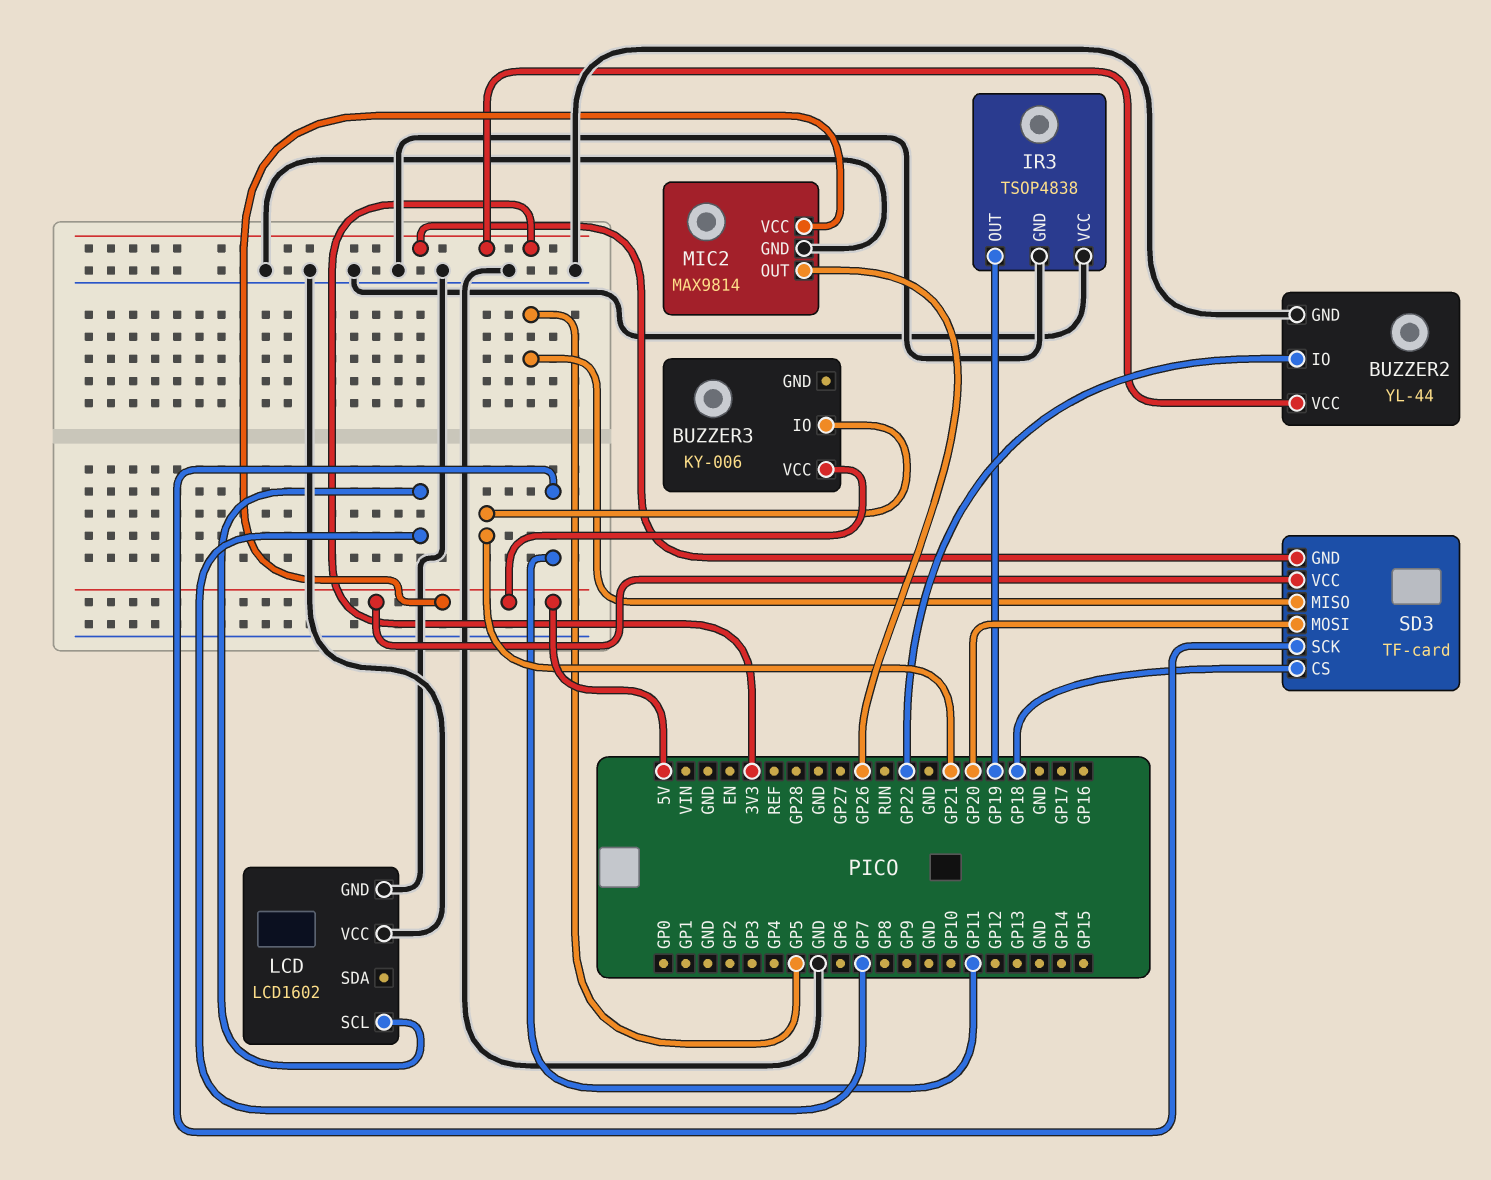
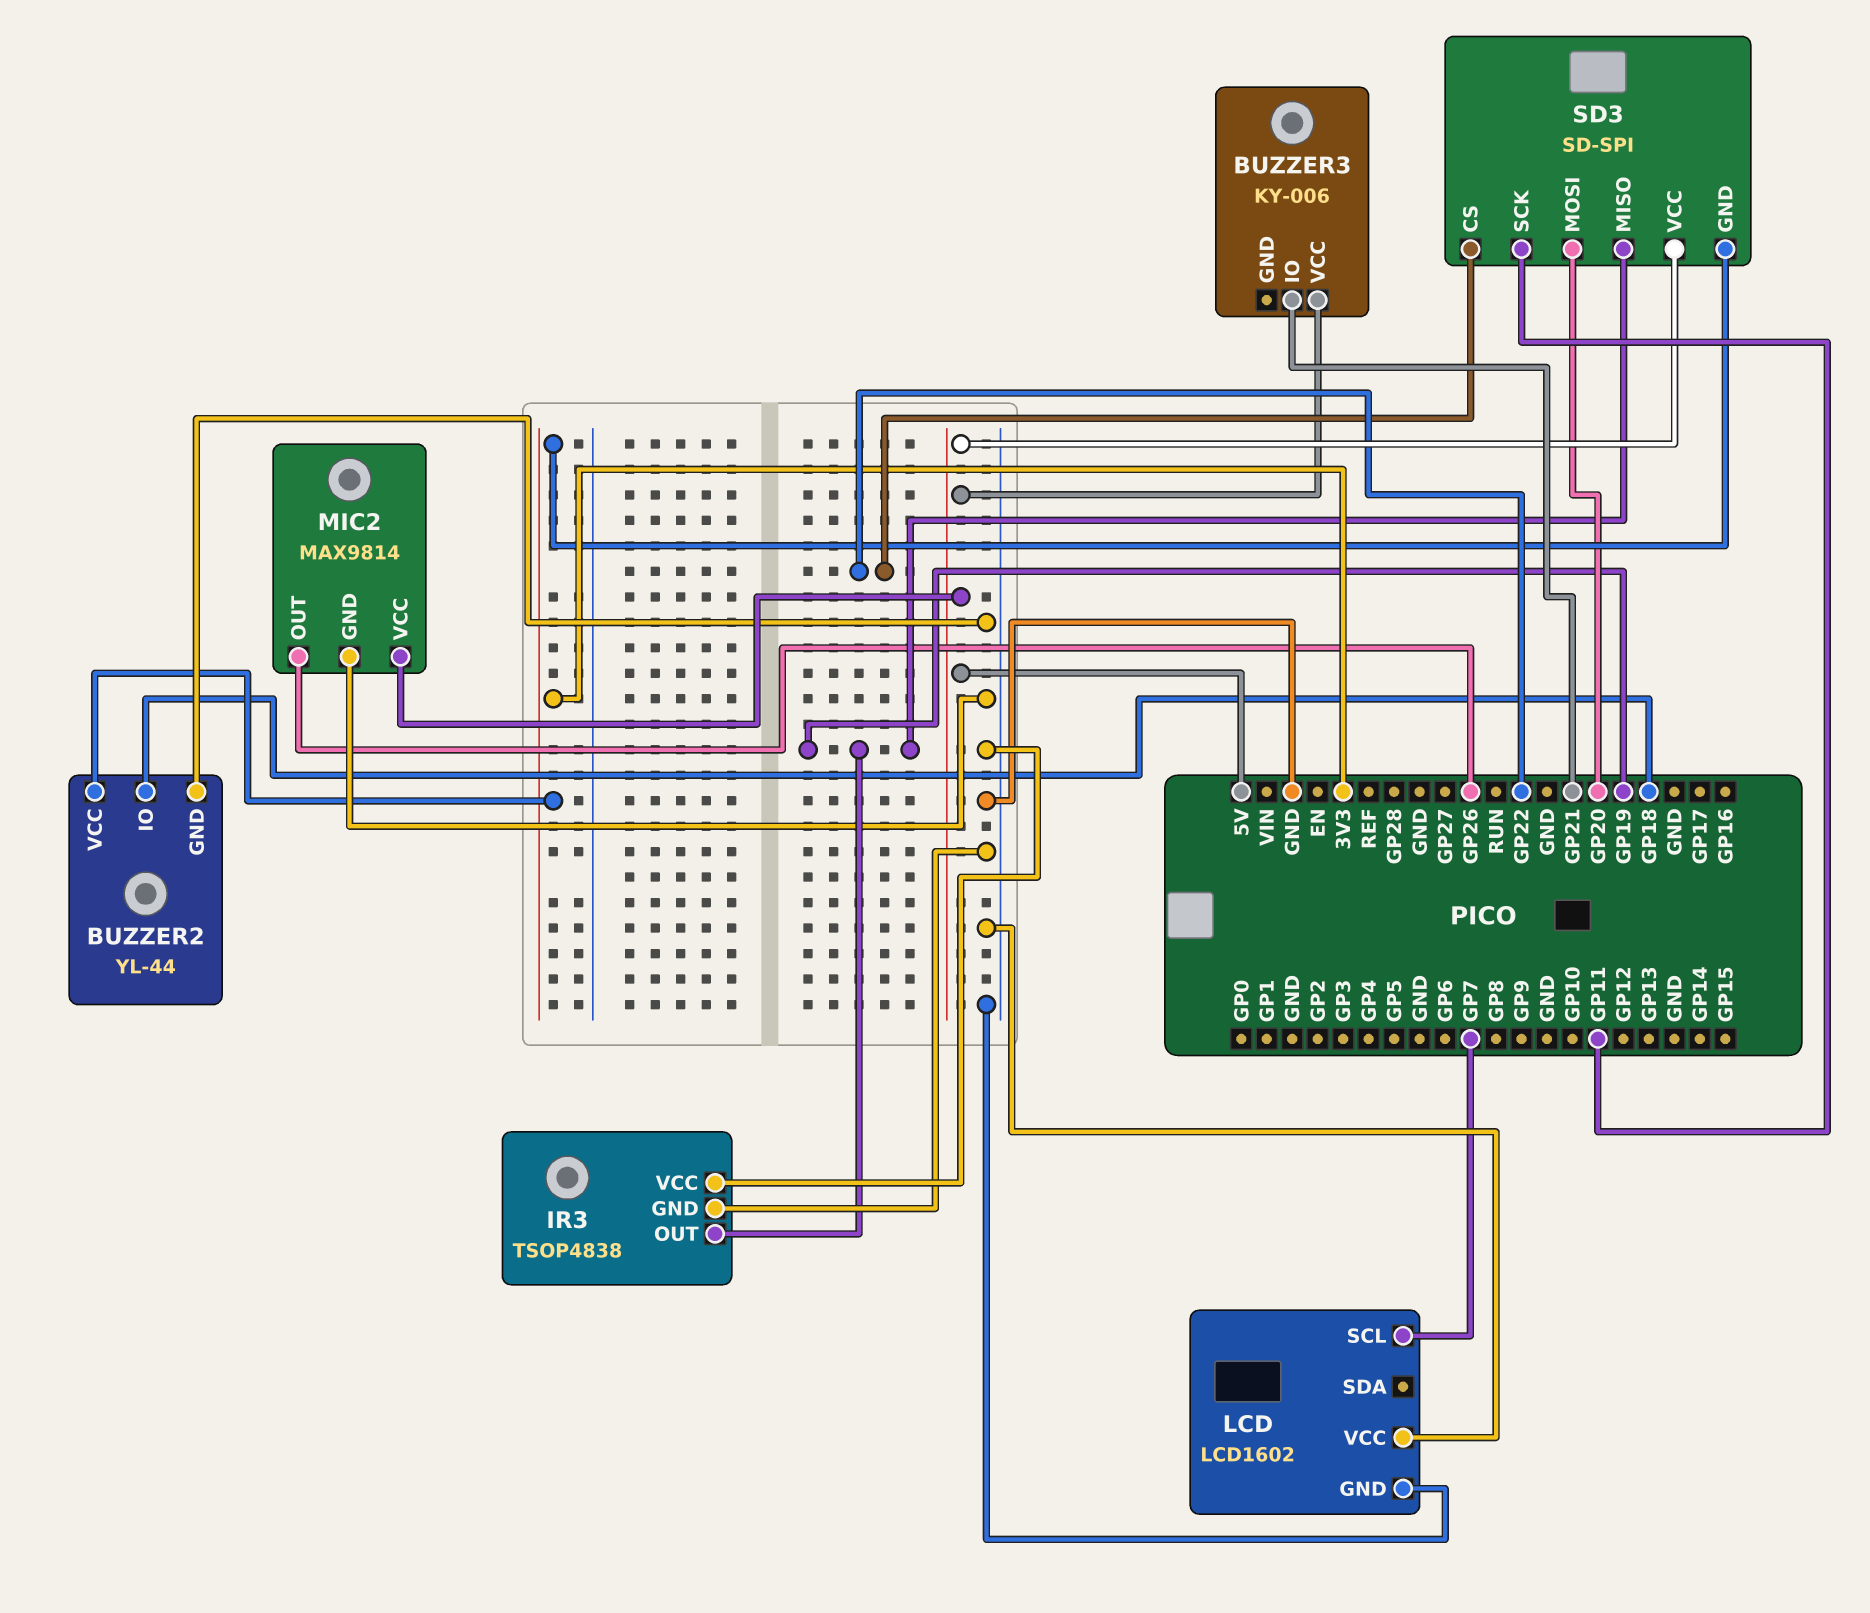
BUZZER2 pin IO: GP22 -> GP18
SD3: TF-card -> SD-SPI
SD3 pin CS: GP18 -> GP22
SD3 pin MISO: GP5 -> GP19

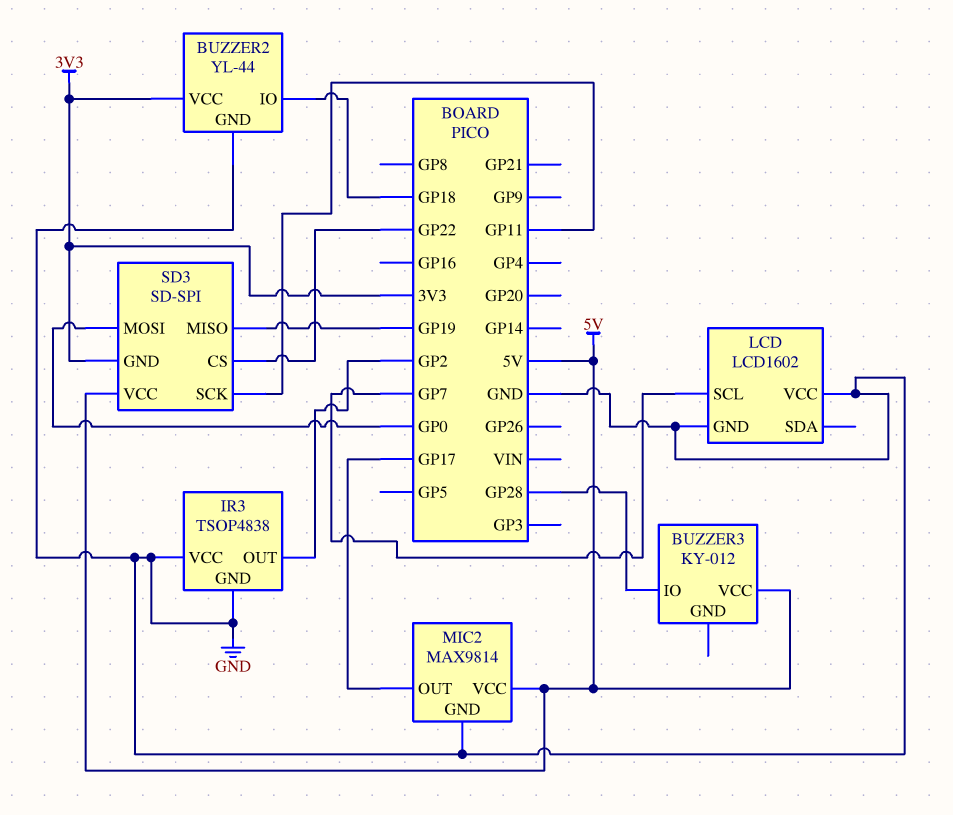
BUZZER3: KY-006 -> KY-012
BUZZER3 pin IO: GP21 -> GP28
IR3 pin OUT: GP19 -> GP2
MIC2 pin OUT: GP26 -> GP17
SD3 pin MOSI: GP20 -> GP0

